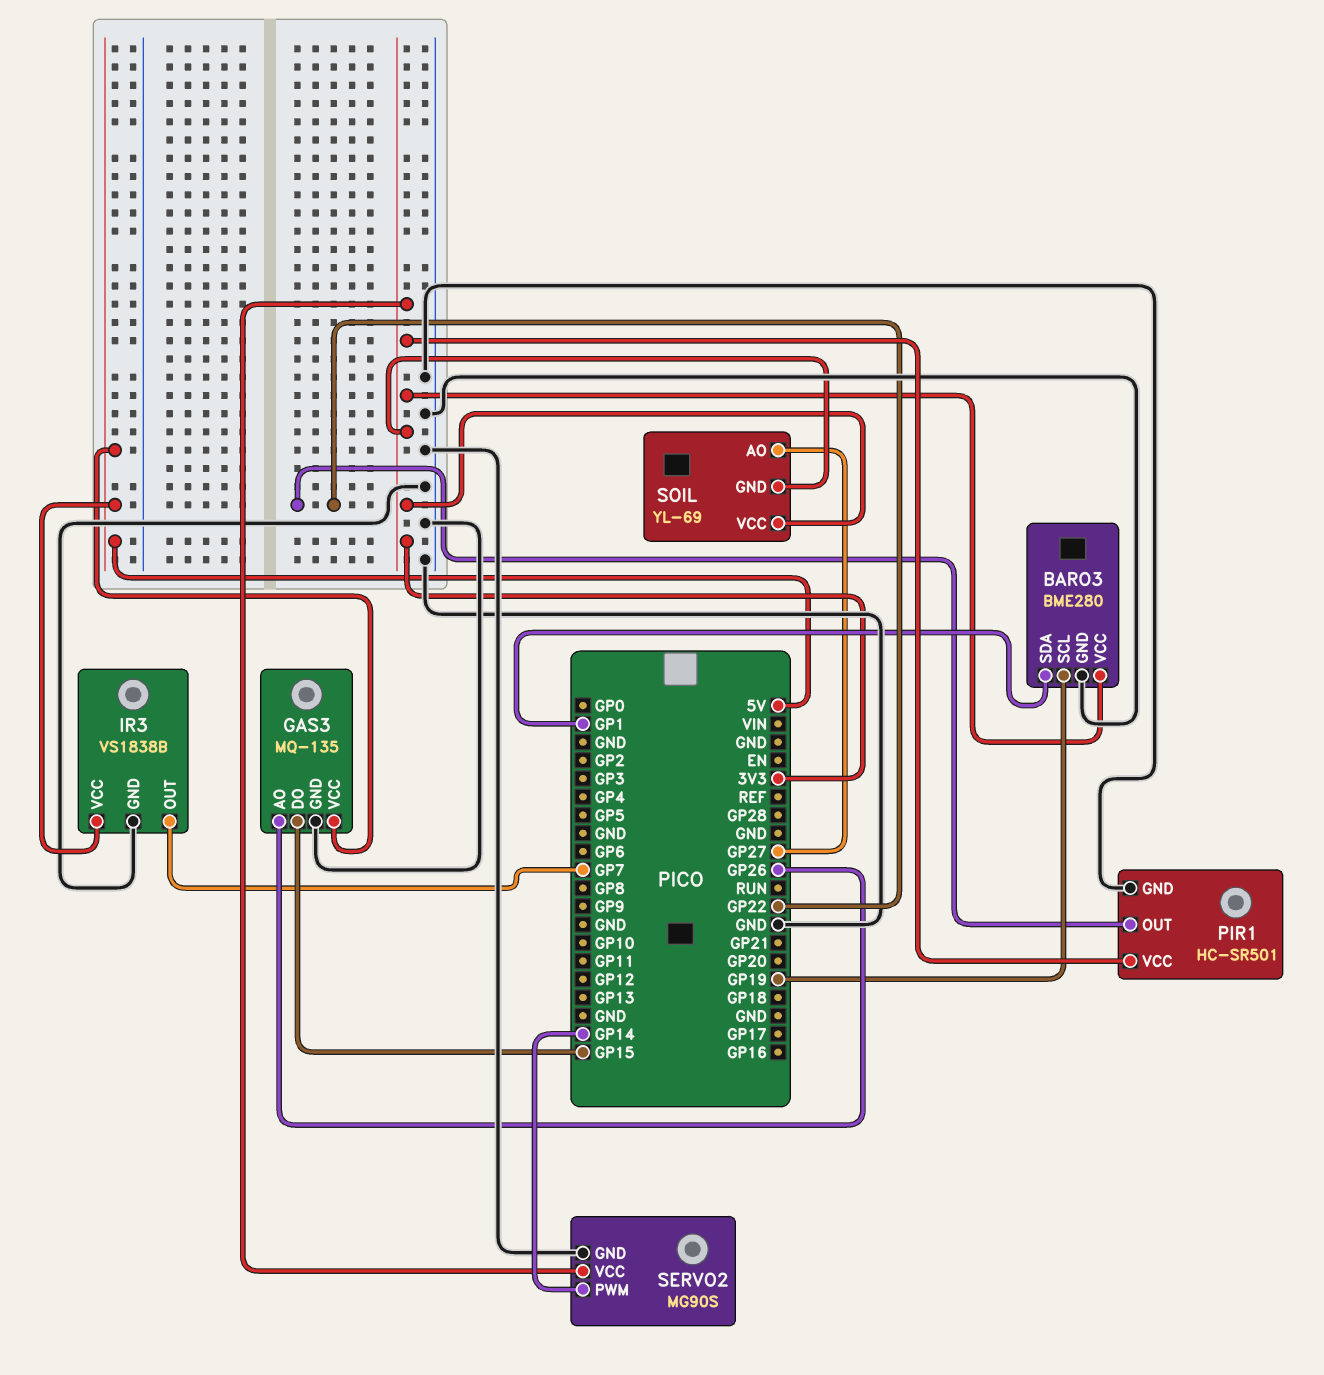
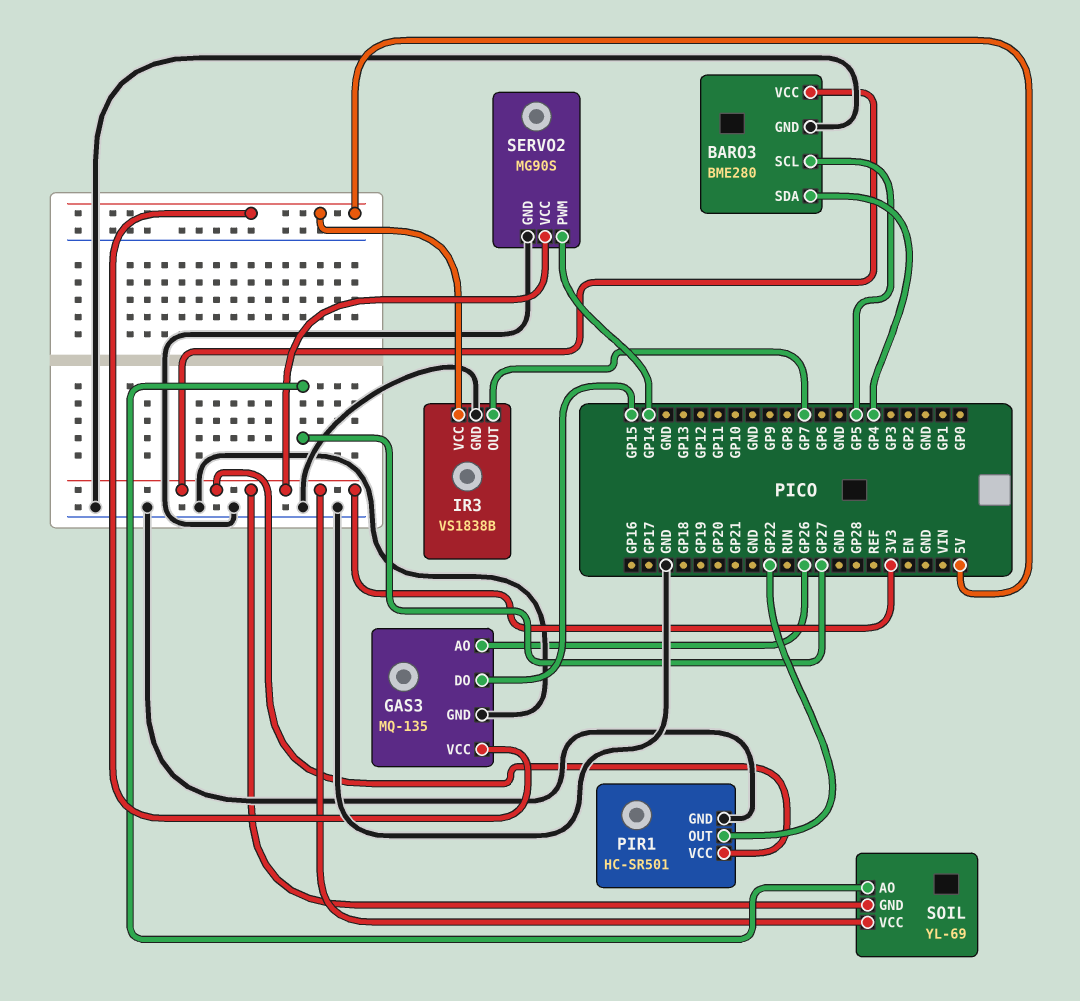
BARO3 pin SCL: GP19 -> GP5
BARO3 pin SDA: GP1 -> GP4

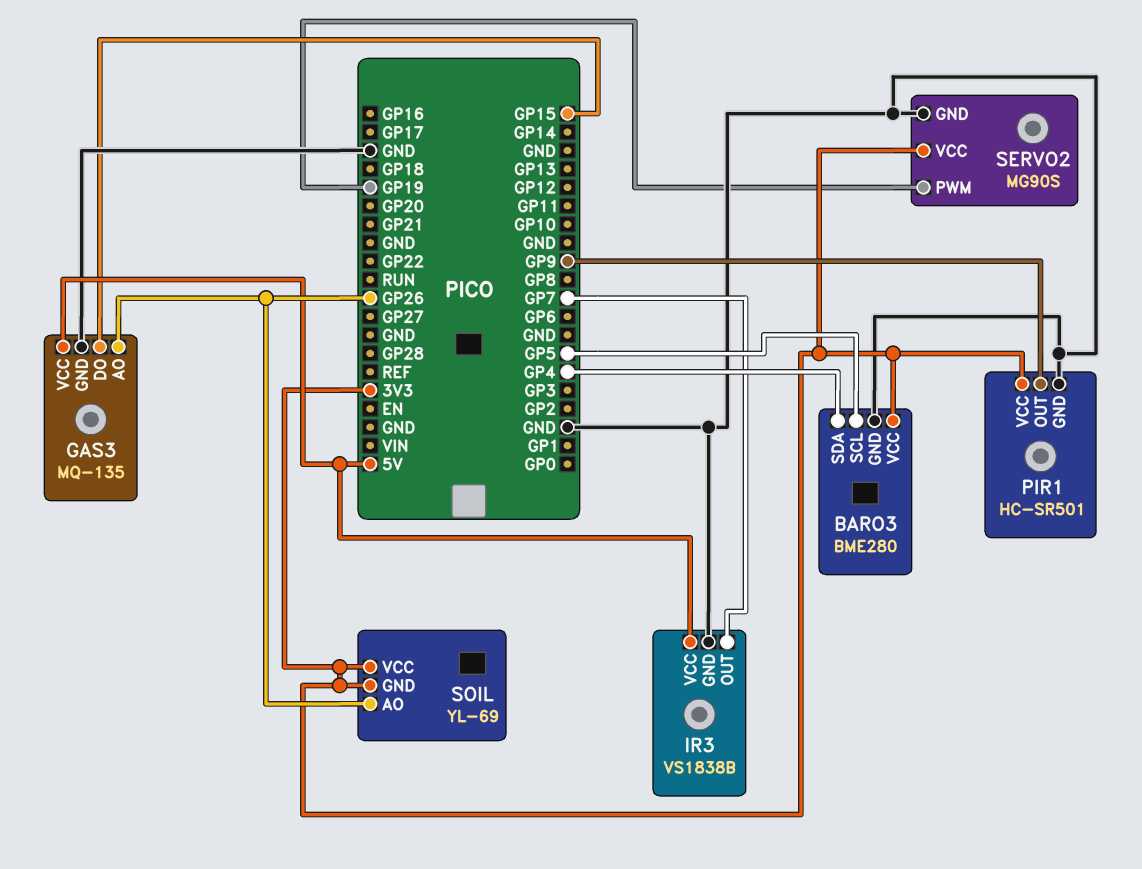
PIR1 pin OUT: GP22 -> GP9
SERVO2 pin PWM: GP14 -> GP19
SOIL pin AO: GP27 -> GP26

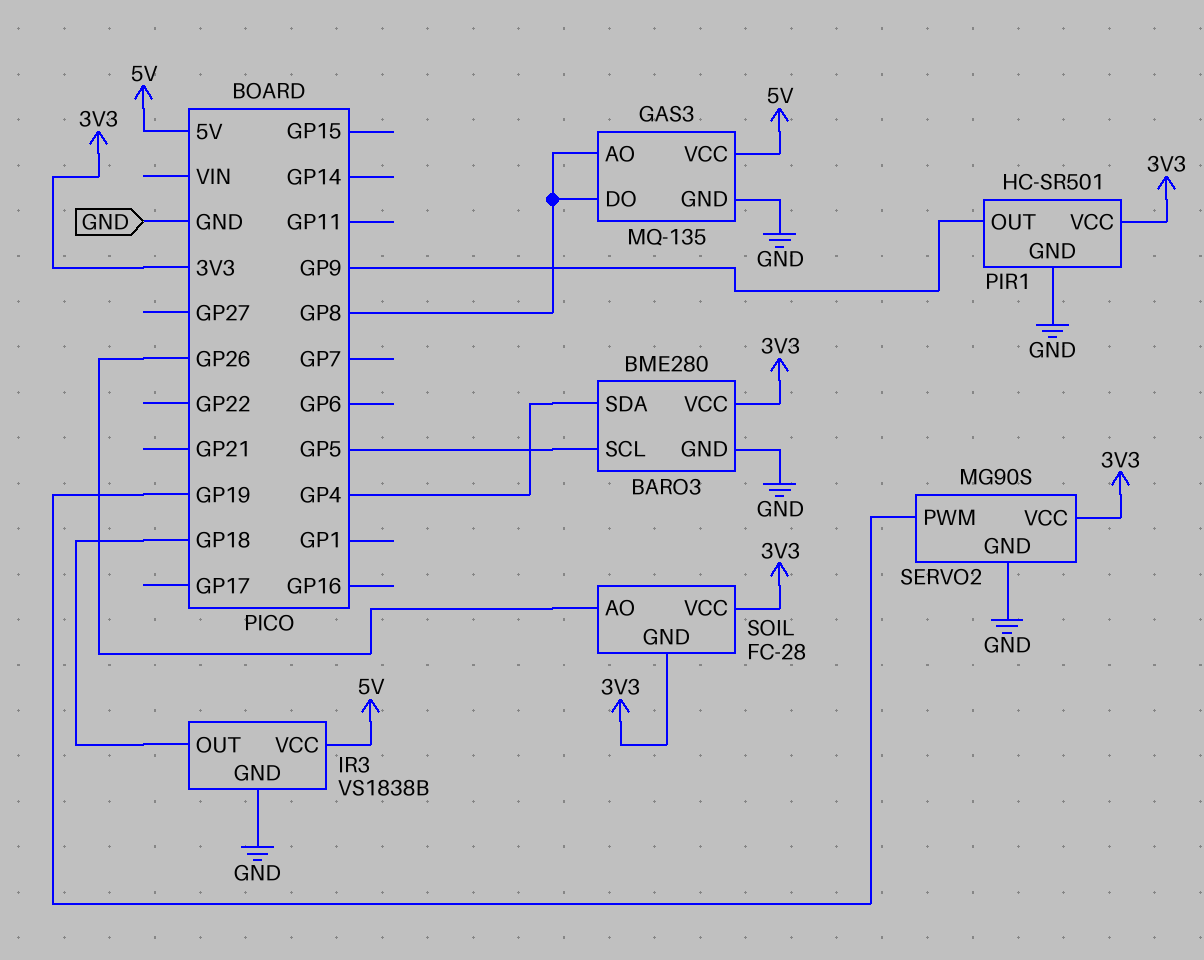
GAS3 pin AO: GP26 -> GP8
GAS3 pin DO: GP15 -> GP8
IR3 pin OUT: GP7 -> GP18
SOIL: YL-69 -> FC-28

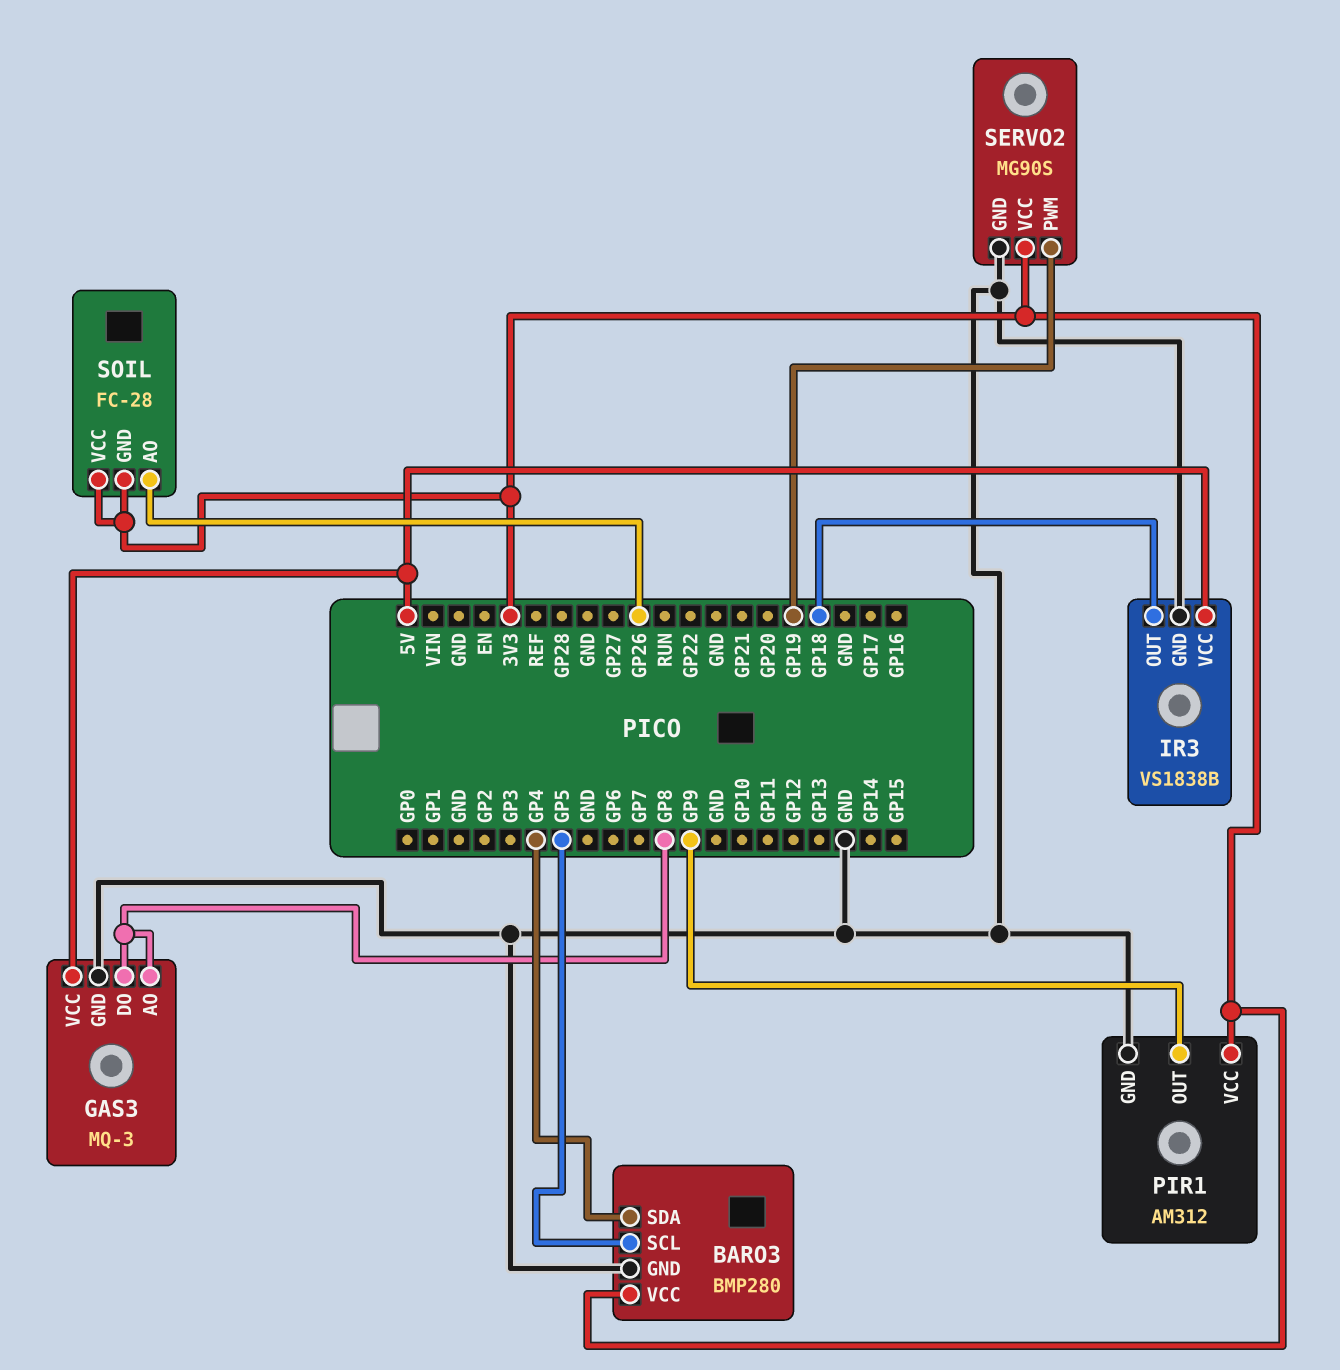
BARO3: BME280 -> BMP280
GAS3: MQ-135 -> MQ-3
PIR1: HC-SR501 -> AM312

